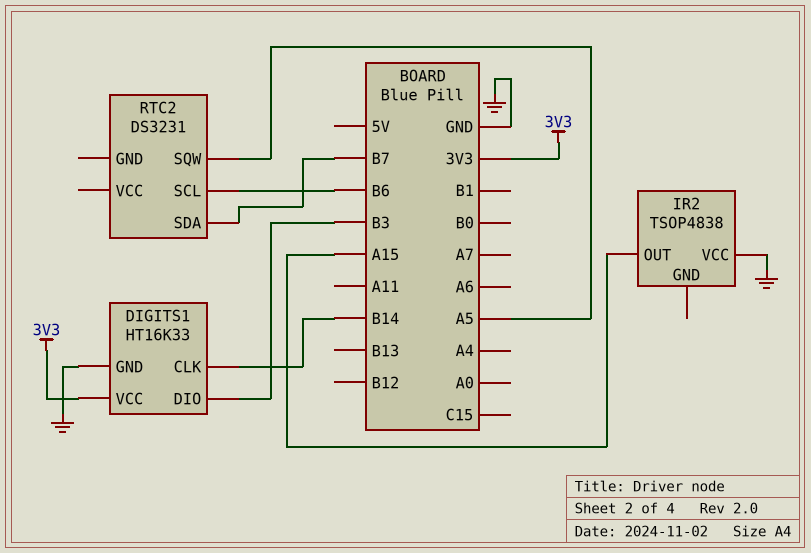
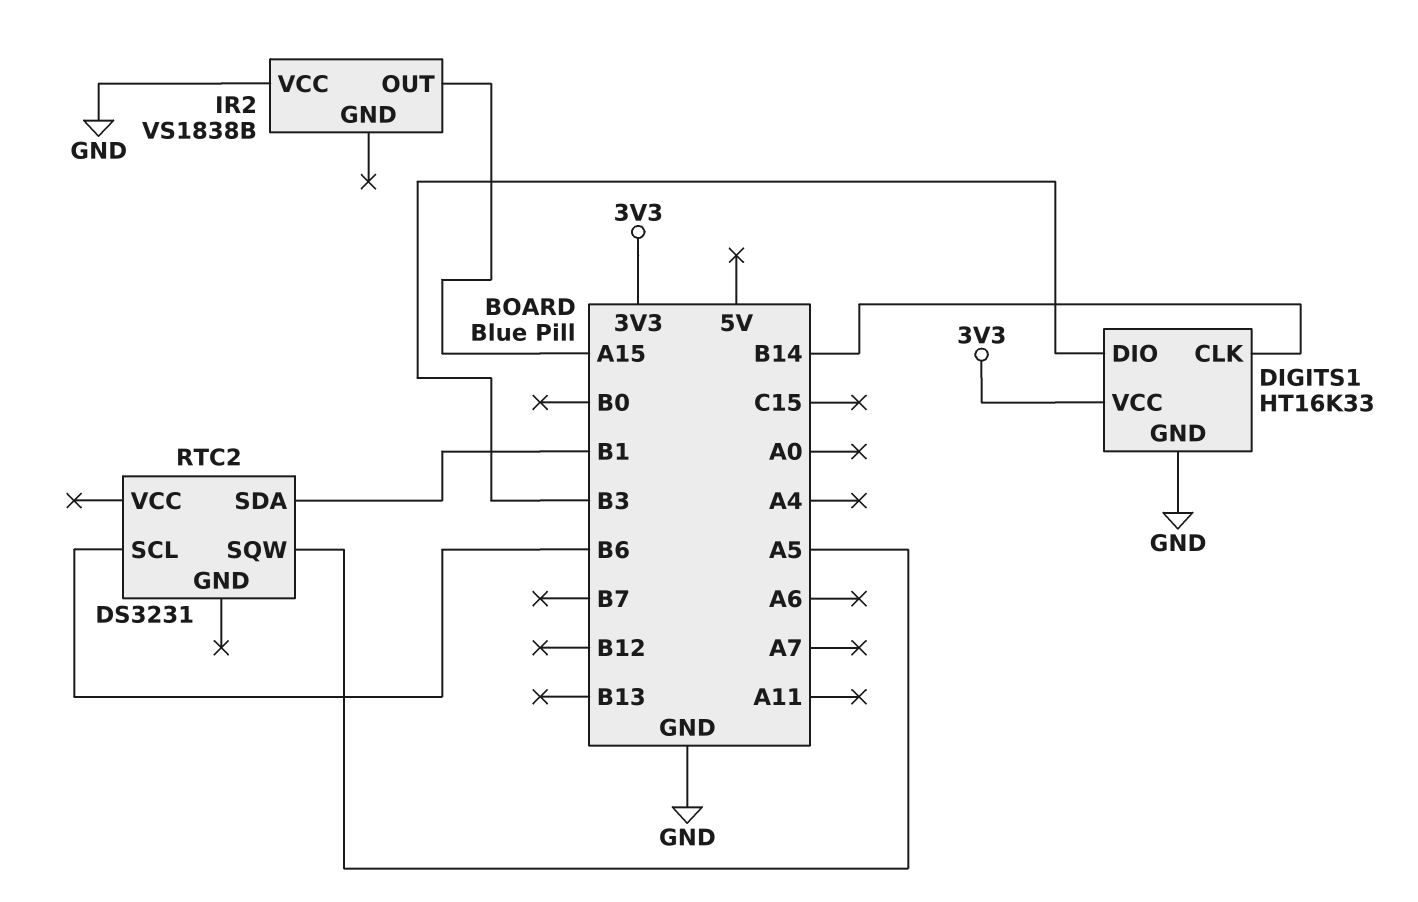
IR2: TSOP4838 -> VS1838B
RTC2 pin SDA: B7 -> B1

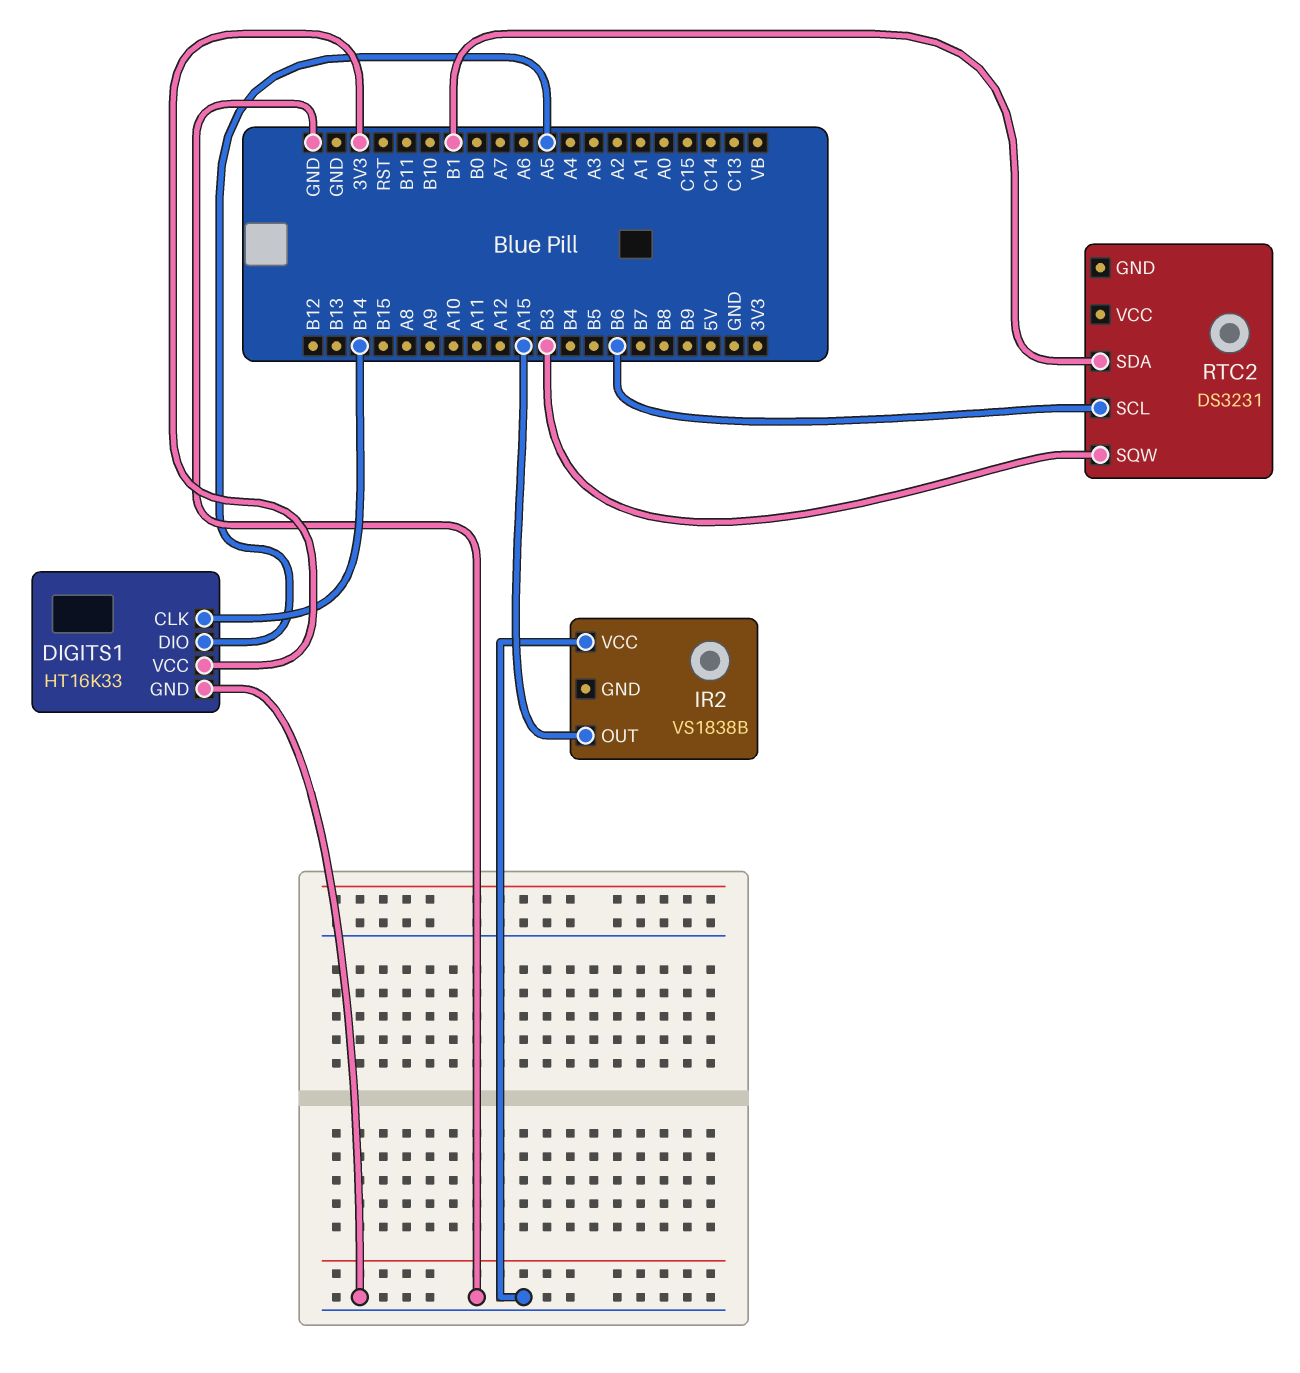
DIGITS1 pin DIO: B3 -> A5
RTC2 pin SQW: A5 -> B3

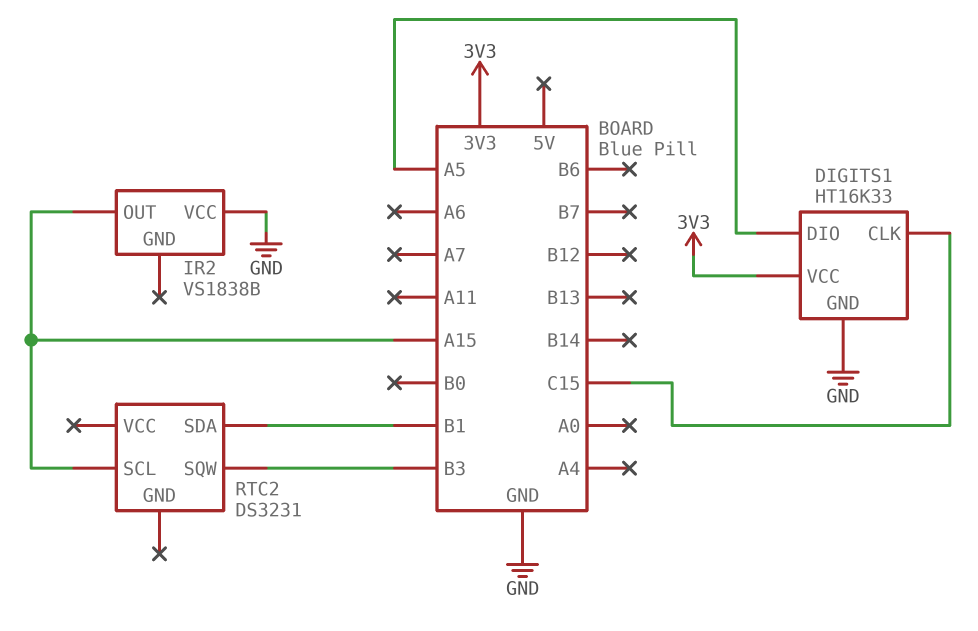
DIGITS1 pin CLK: B14 -> C15
RTC2 pin SCL: B6 -> A15

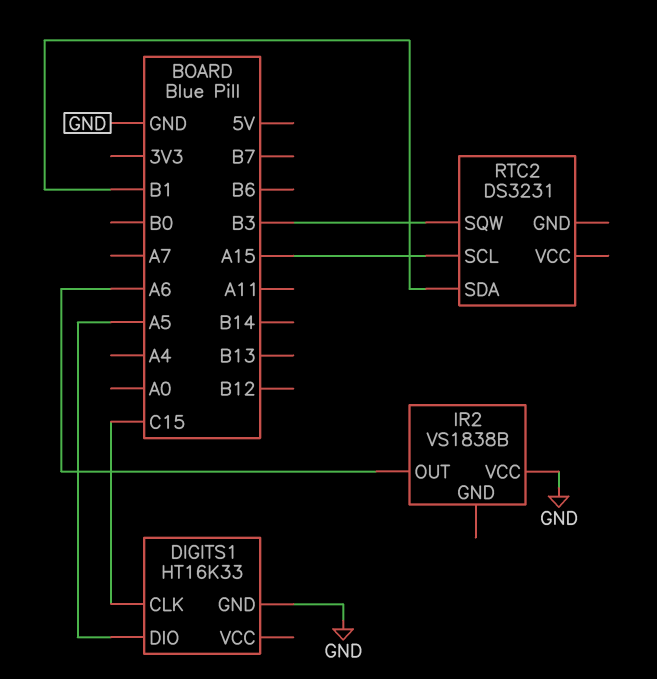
DIGITS1 pin VCC: 3V3 -> none
IR2 pin OUT: A15 -> A6

